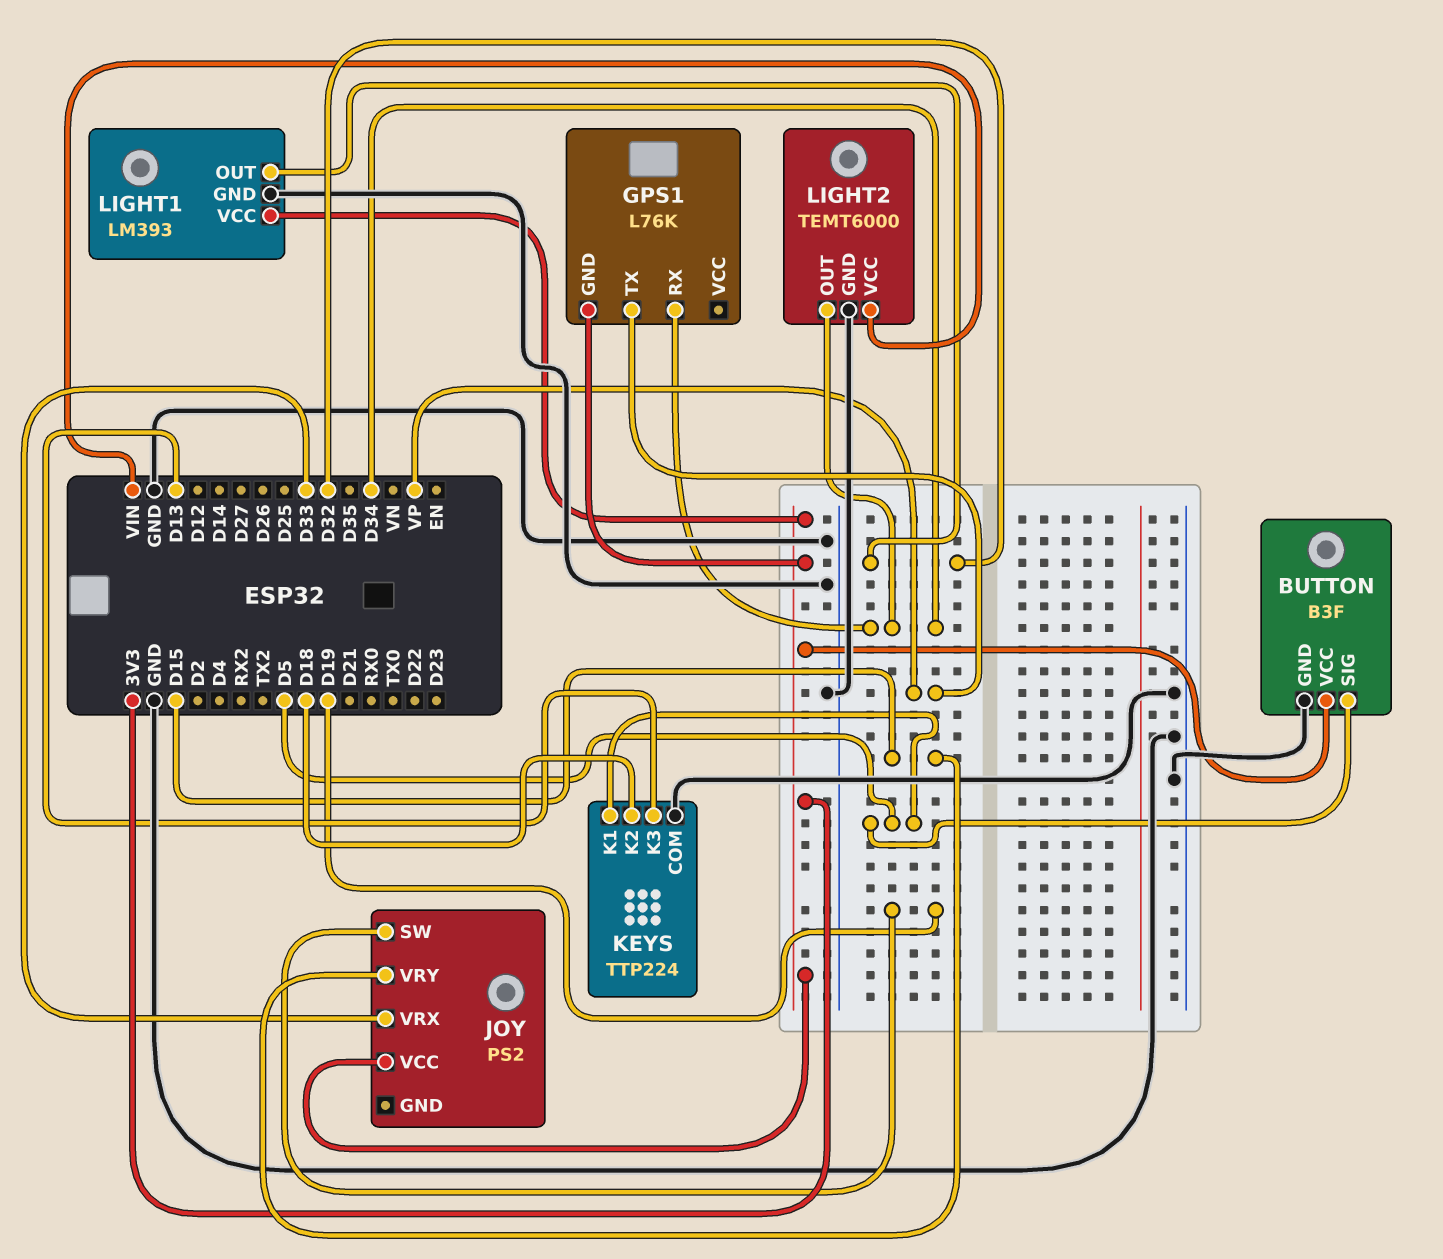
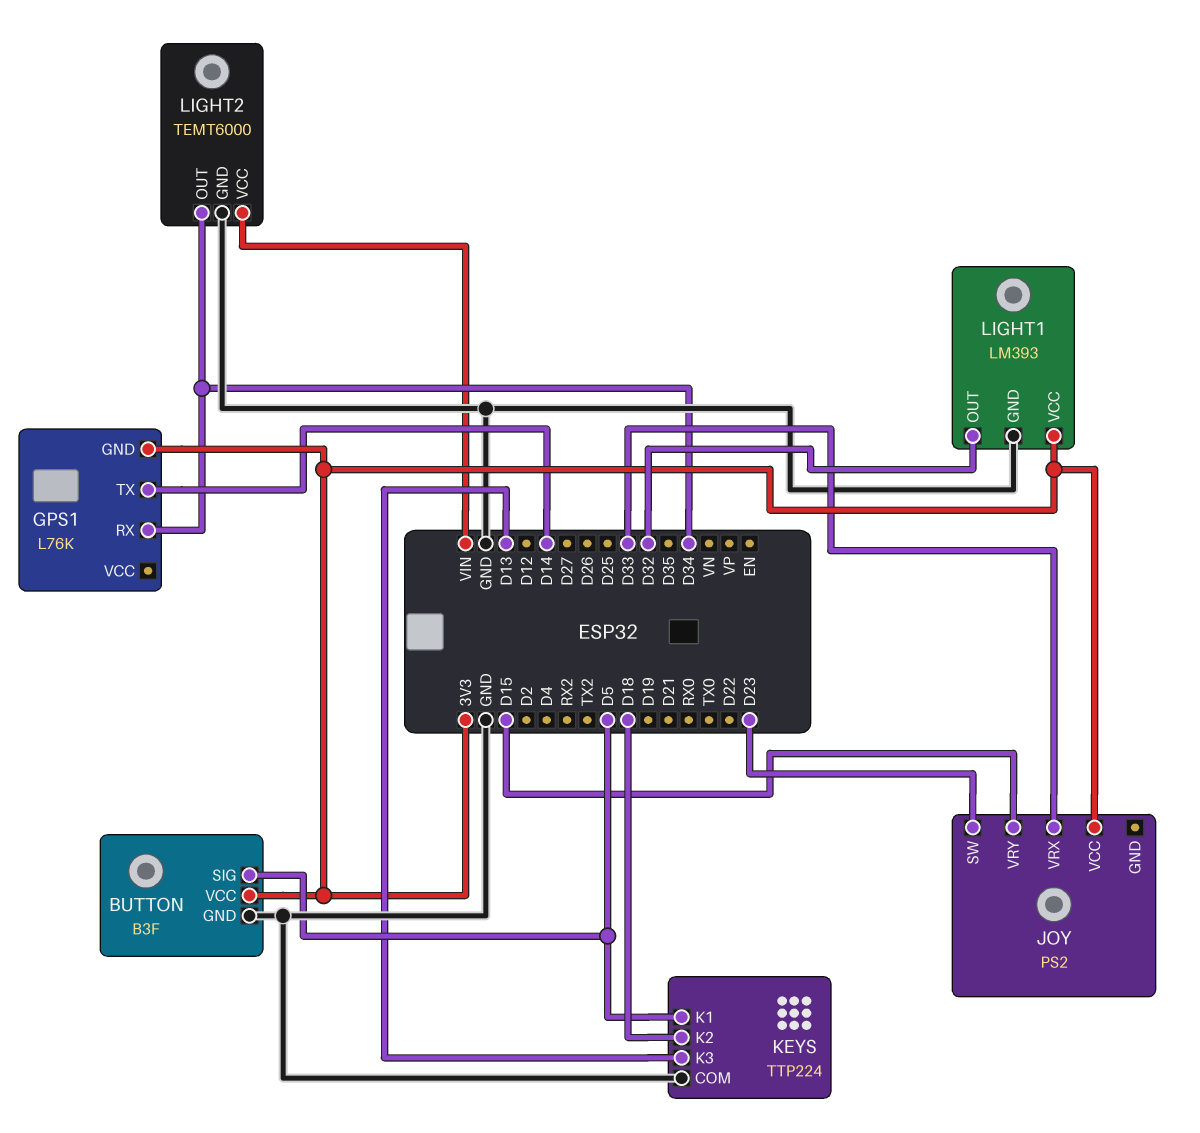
GPS1 pin TX: VP -> D14
JOY pin SW: D19 -> D23

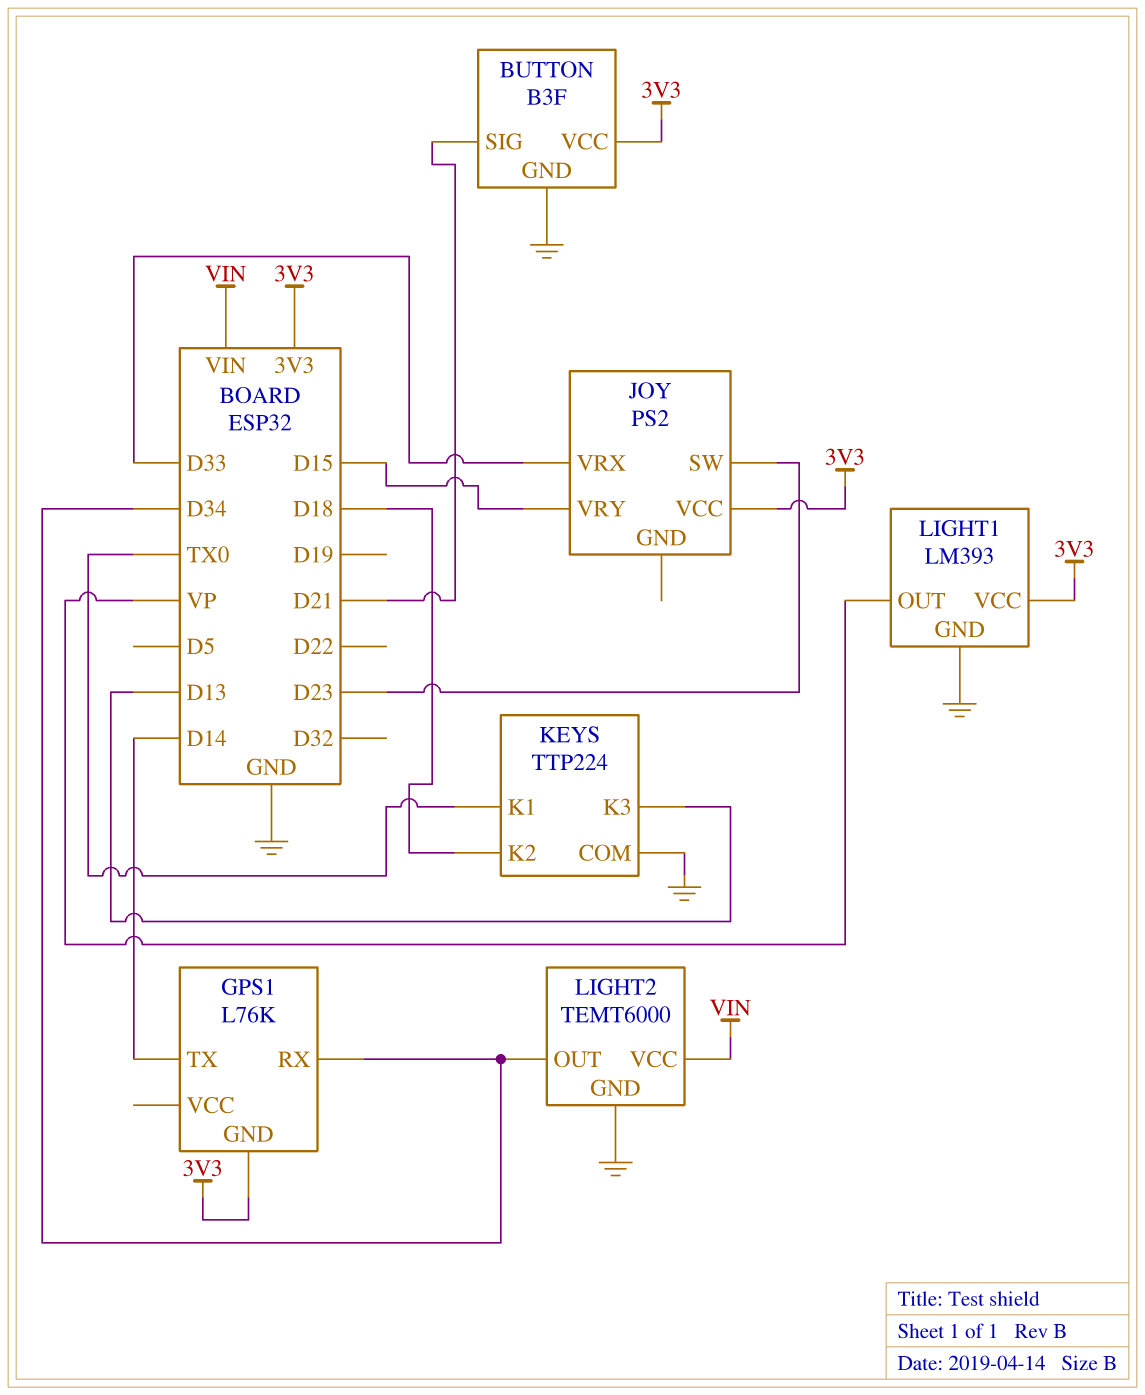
BUTTON pin SIG: D5 -> D21
KEYS pin K1: D5 -> TX0
LIGHT1 pin OUT: D32 -> VP

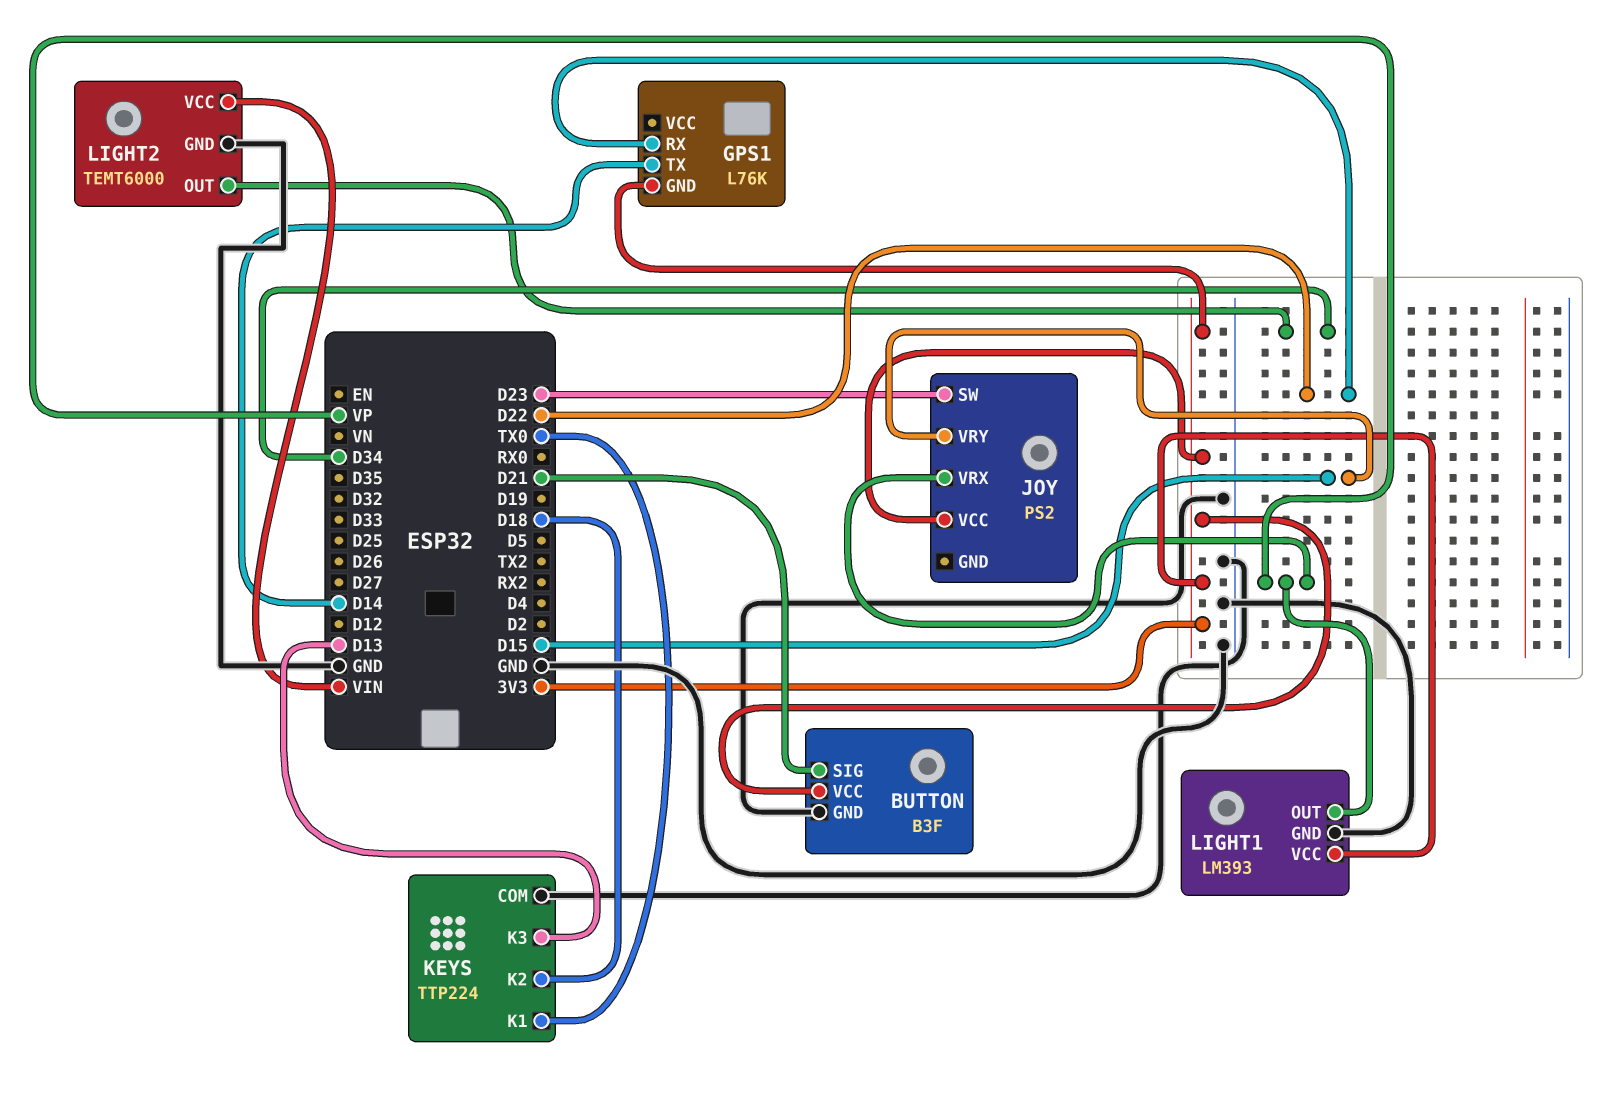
GPS1 pin RX: D34 -> D22
JOY pin VRX: D33 -> VP

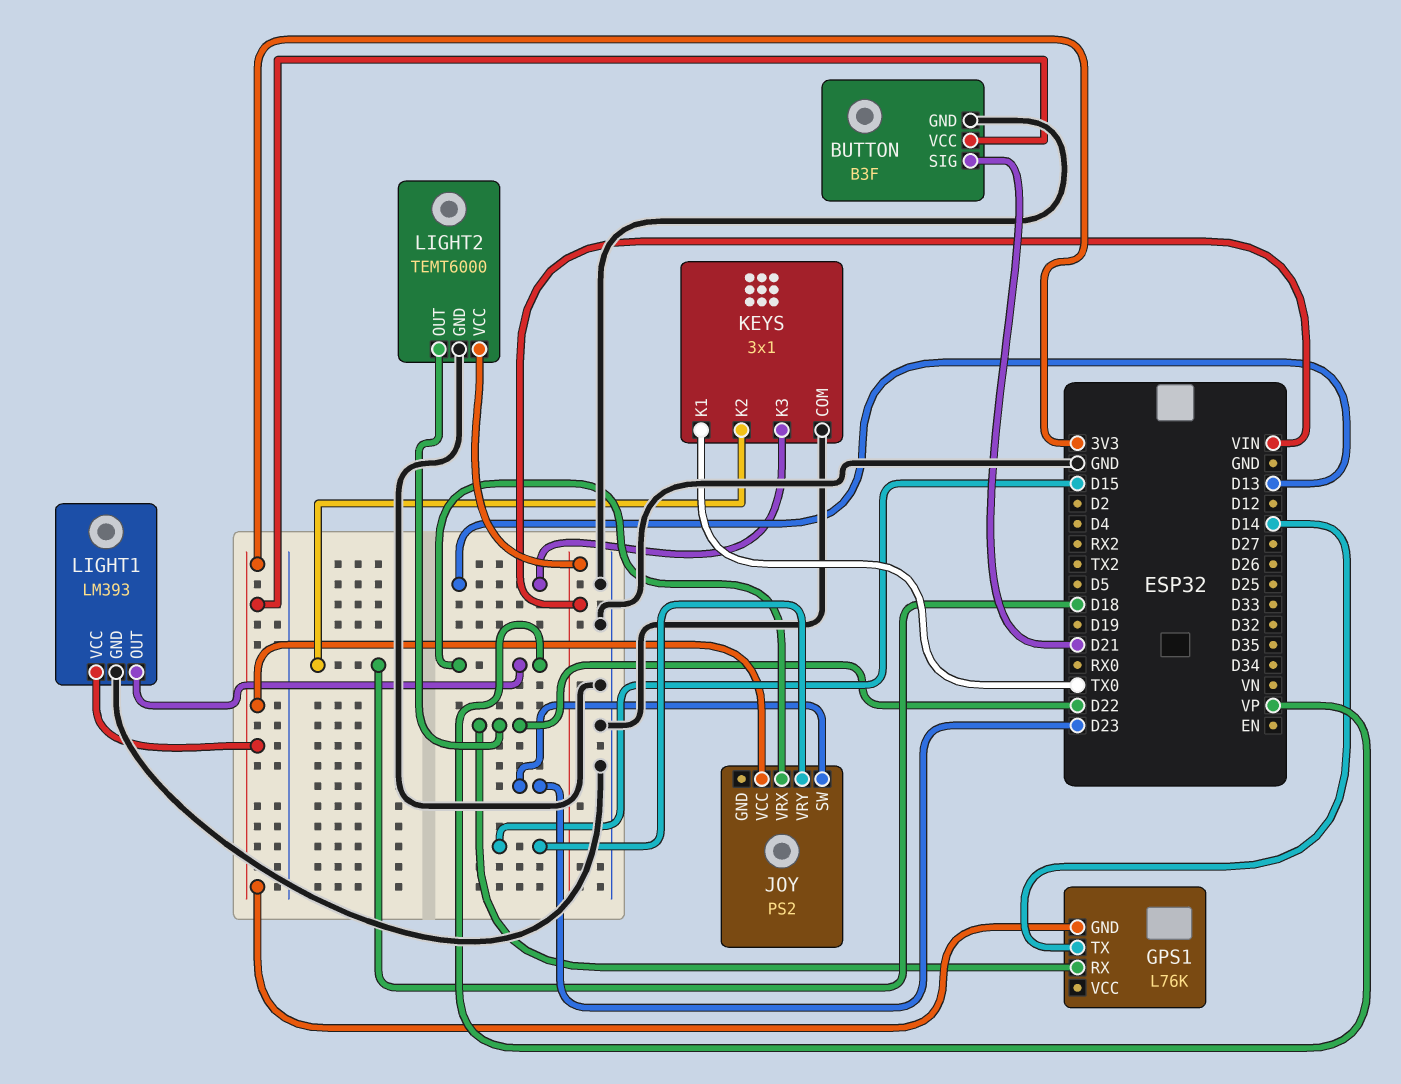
KEYS: TTP224 -> 3x1
LIGHT2 pin OUT: D34 -> D22

